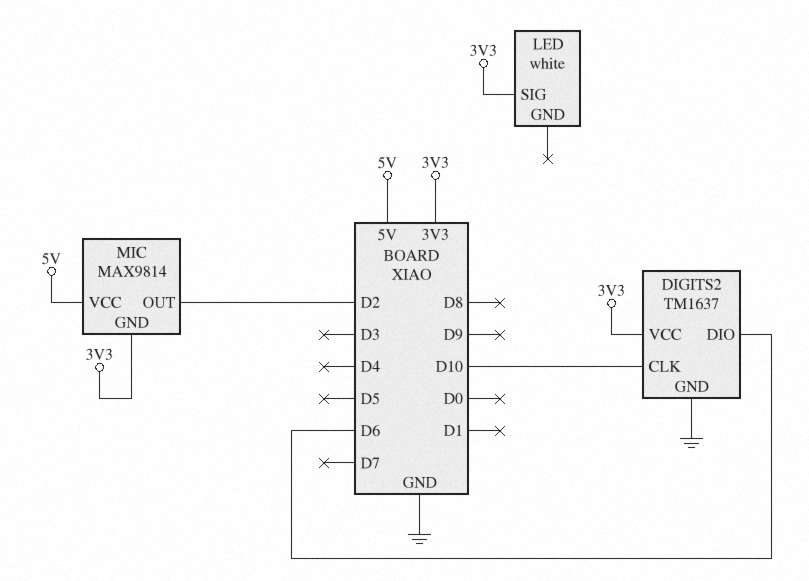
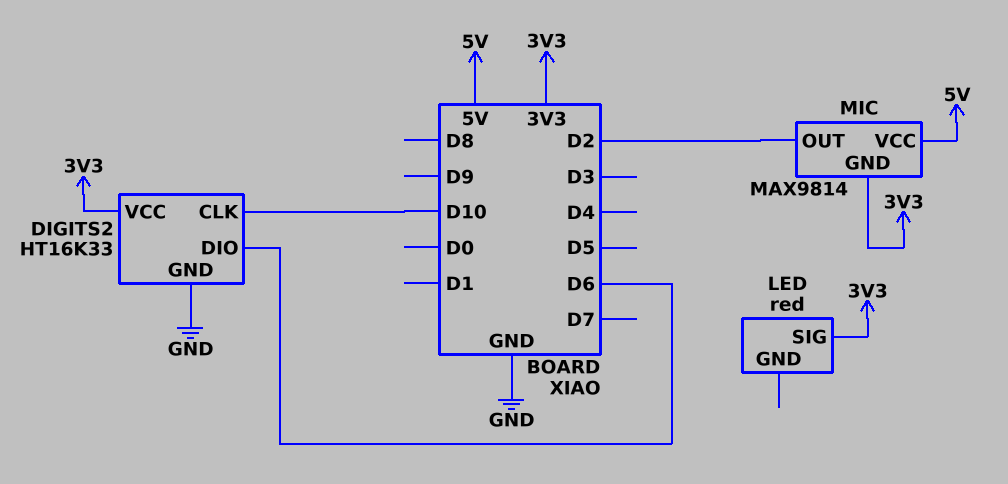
DIGITS2: TM1637 -> HT16K33
LED: white -> red

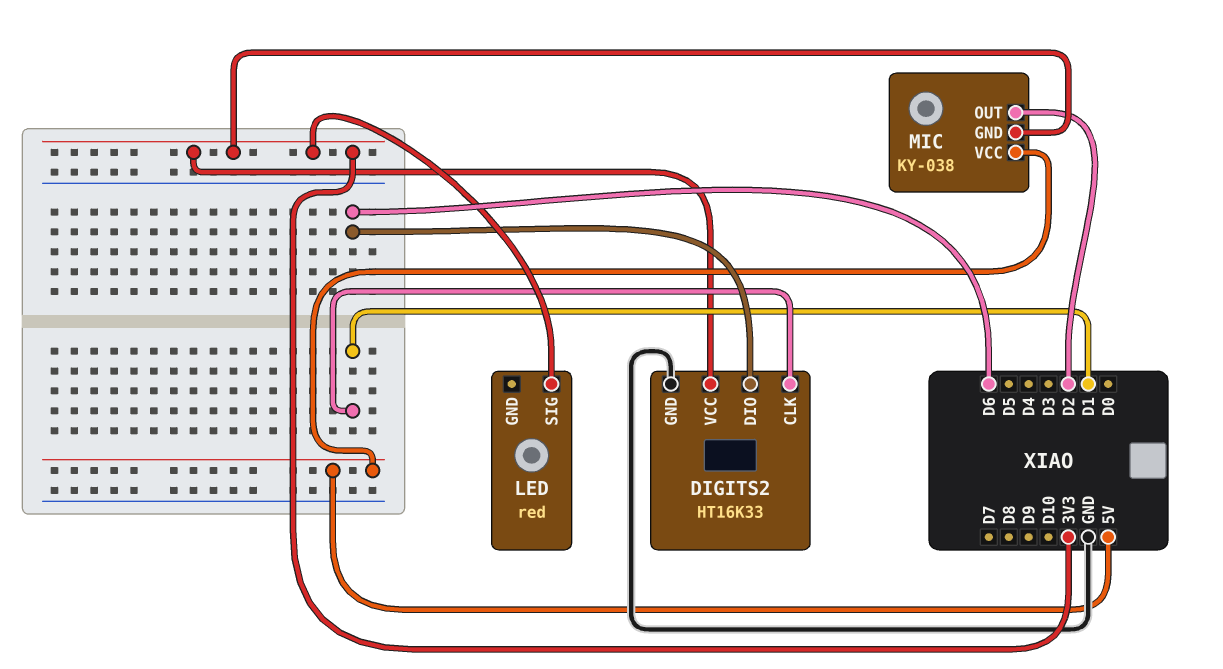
DIGITS2 pin CLK: D10 -> D1
MIC: MAX9814 -> KY-038

